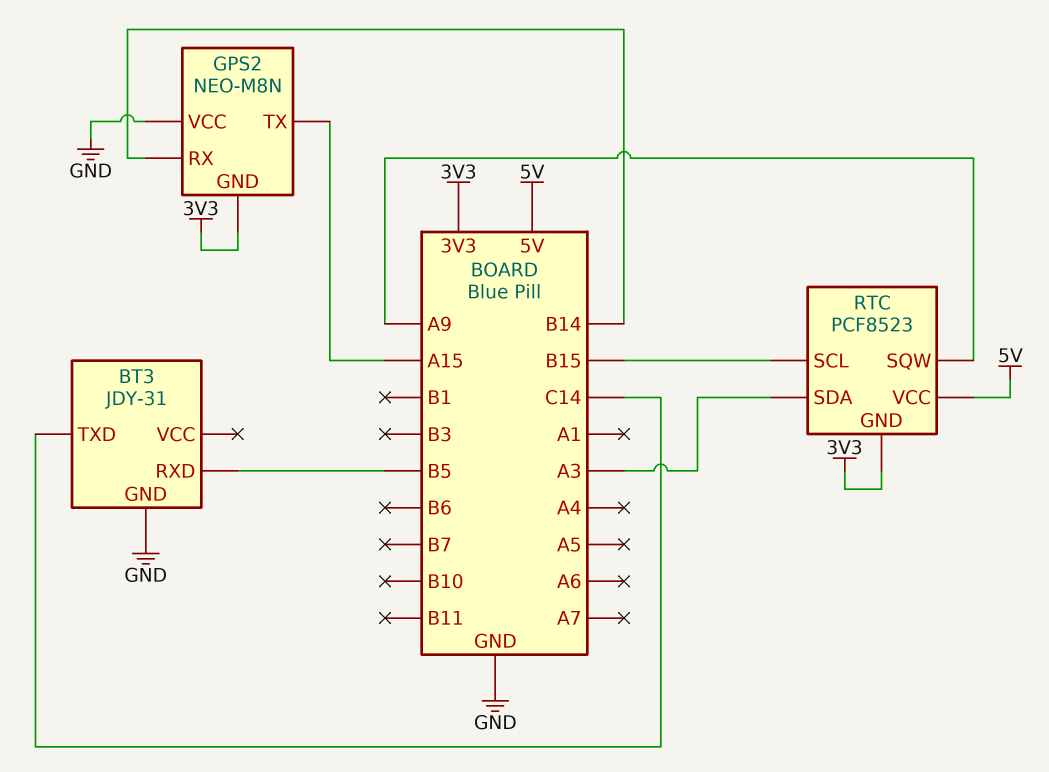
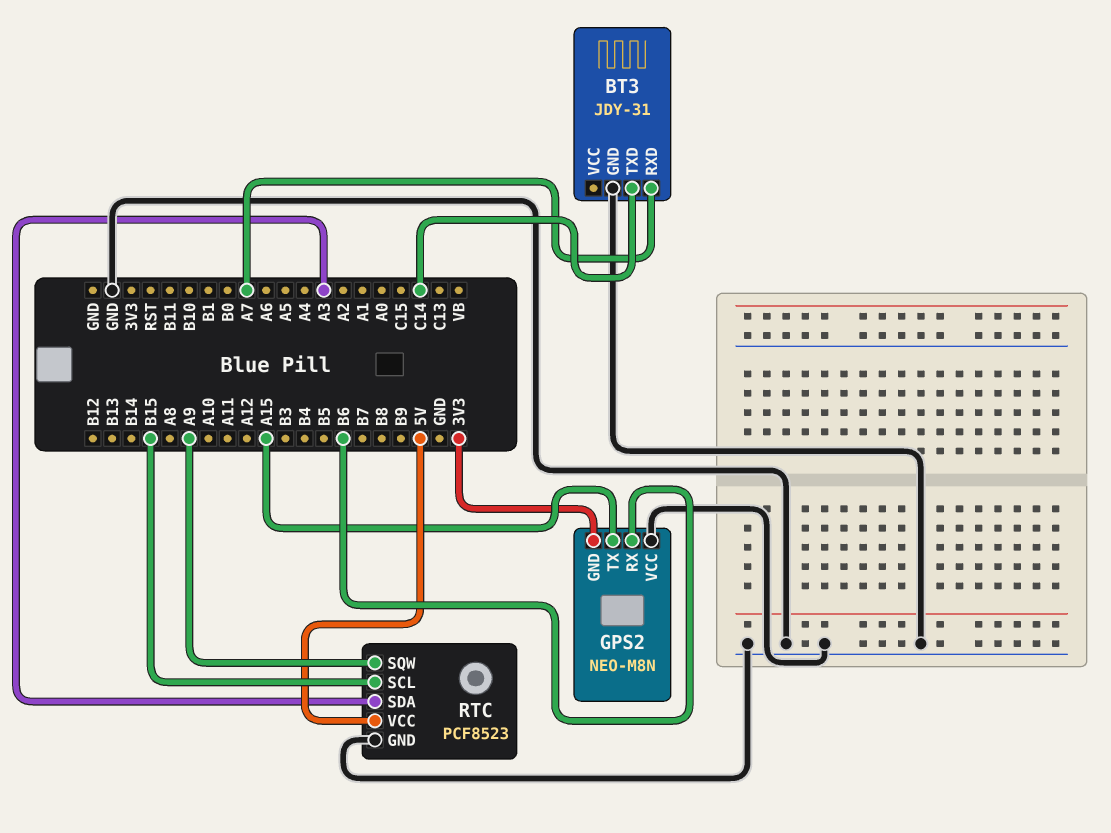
BT3 pin RXD: B5 -> A7
GPS2 pin RX: B14 -> B6
RTC pin GND: 3V3 -> GND

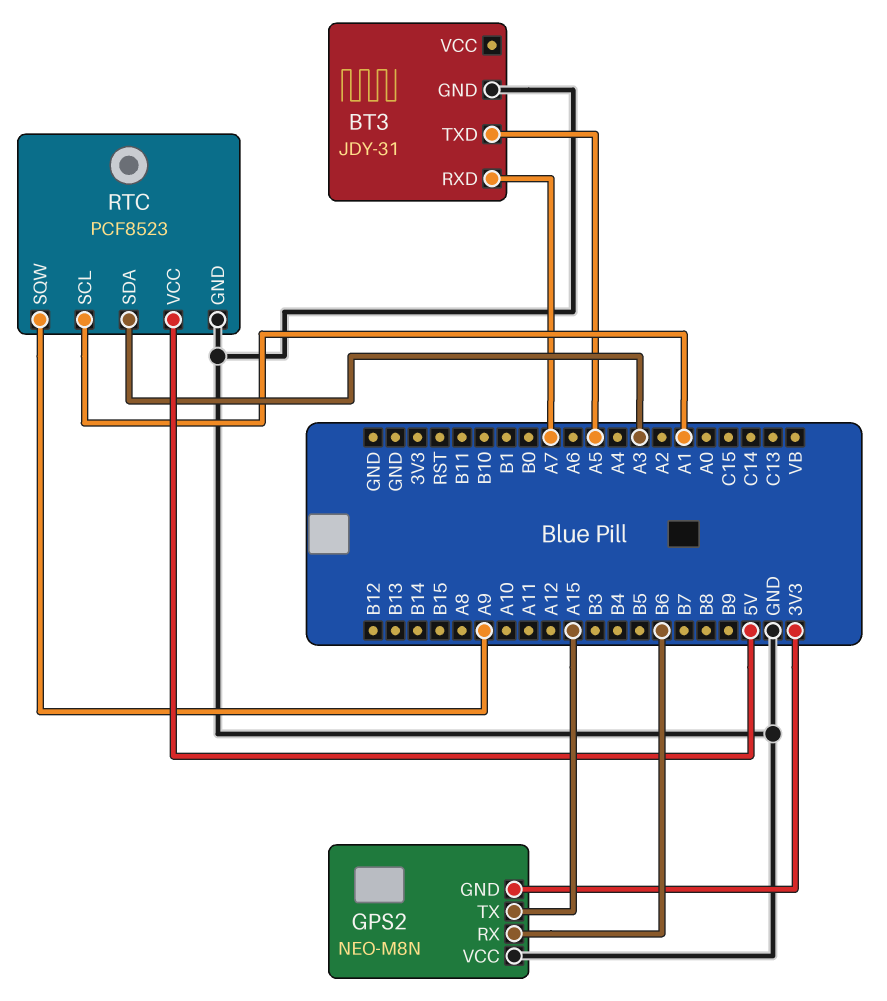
BT3 pin TXD: C14 -> A5
RTC pin SCL: B15 -> A1

